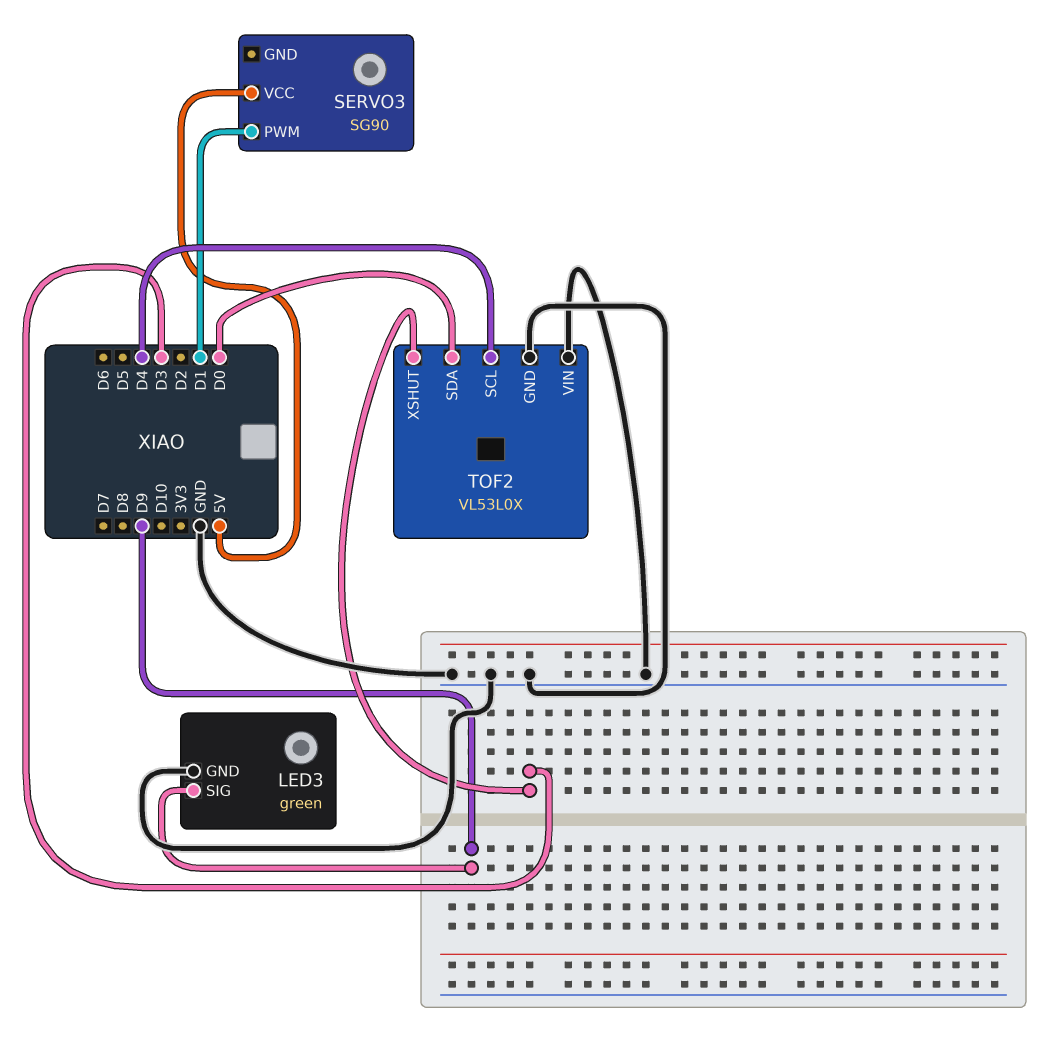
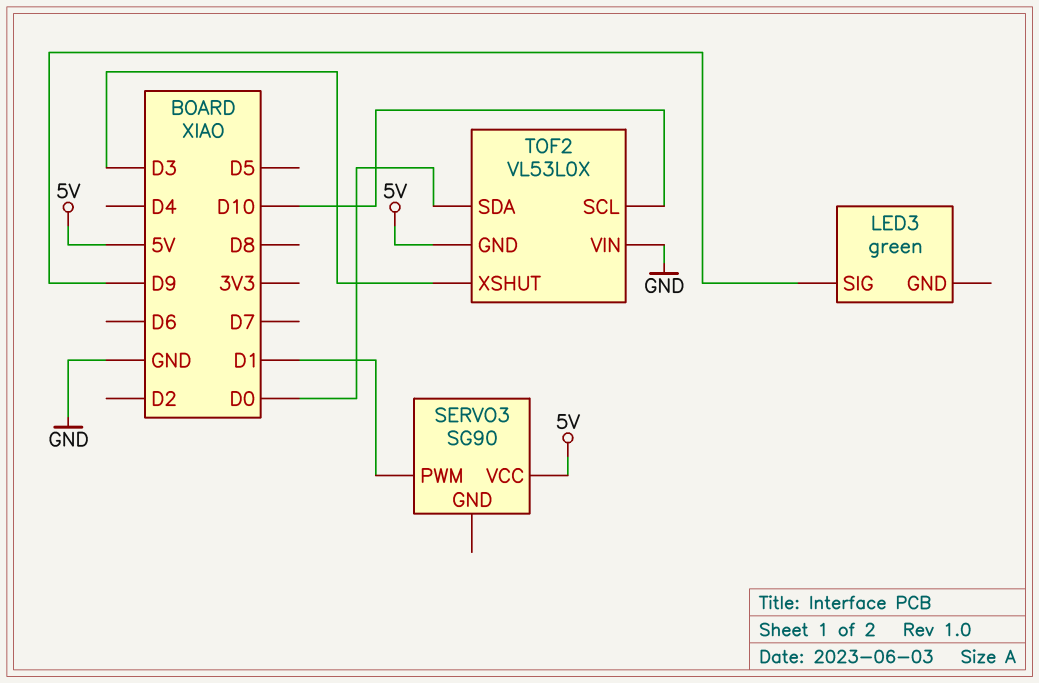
LED3 pin GND: GND -> none
TOF2 pin GND: GND -> 5V
TOF2 pin SCL: D4 -> D10

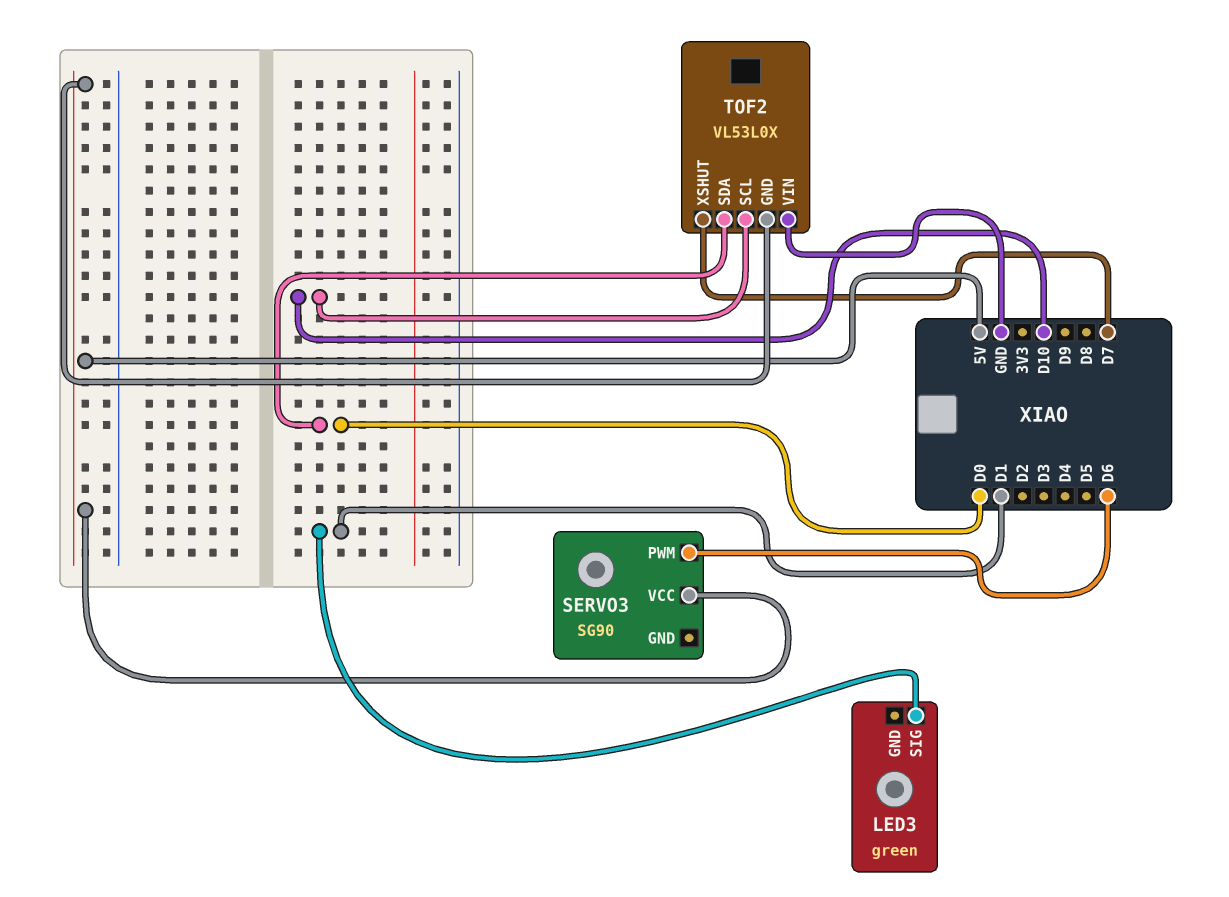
LED3 pin SIG: D9 -> D1
SERVO3 pin PWM: D1 -> D6
TOF2 pin XSHUT: D3 -> D7

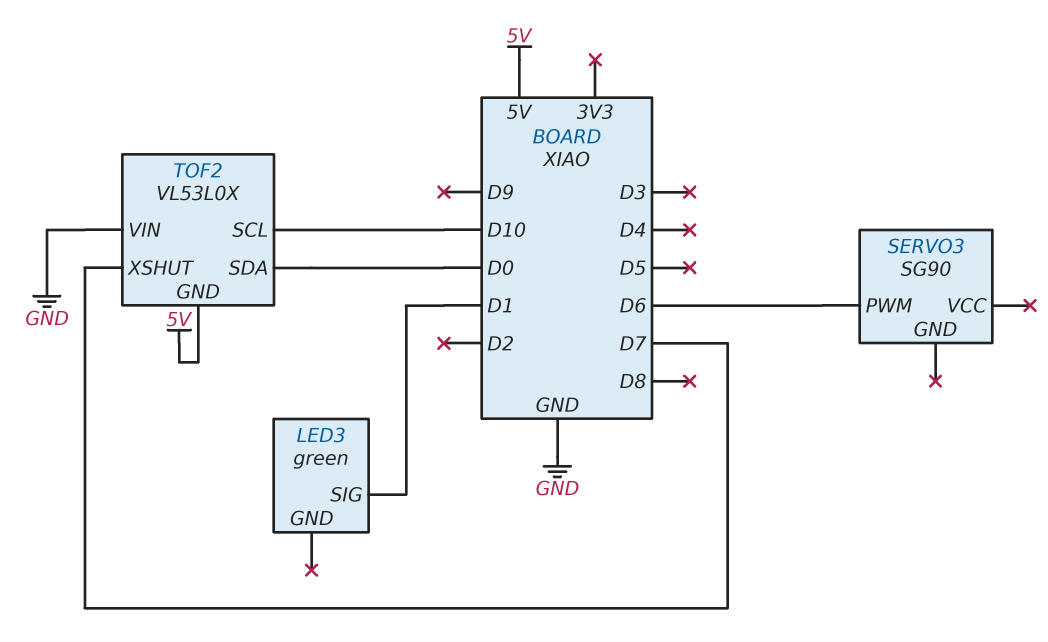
SERVO3 pin VCC: 5V -> none

